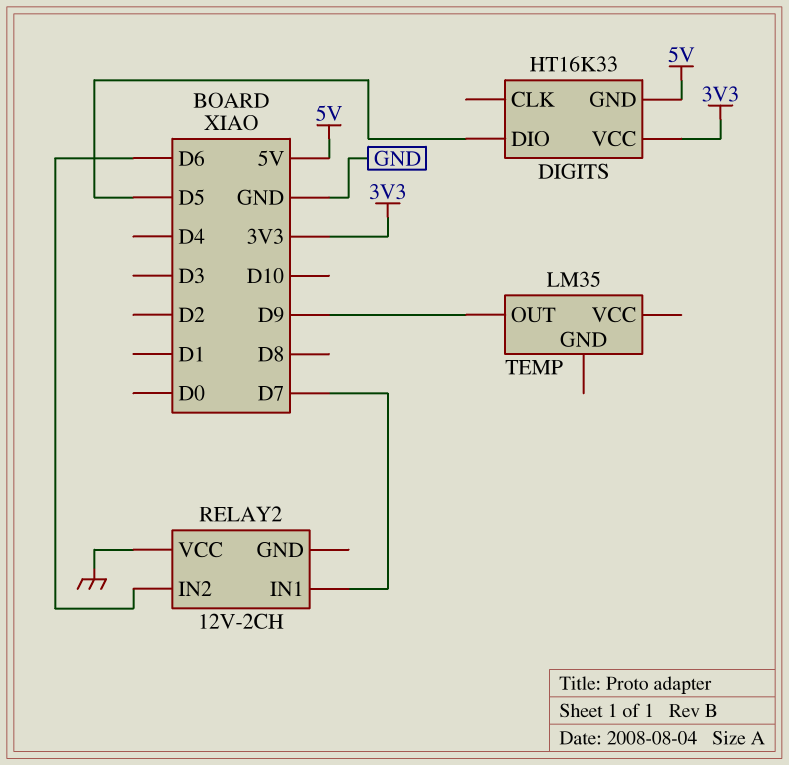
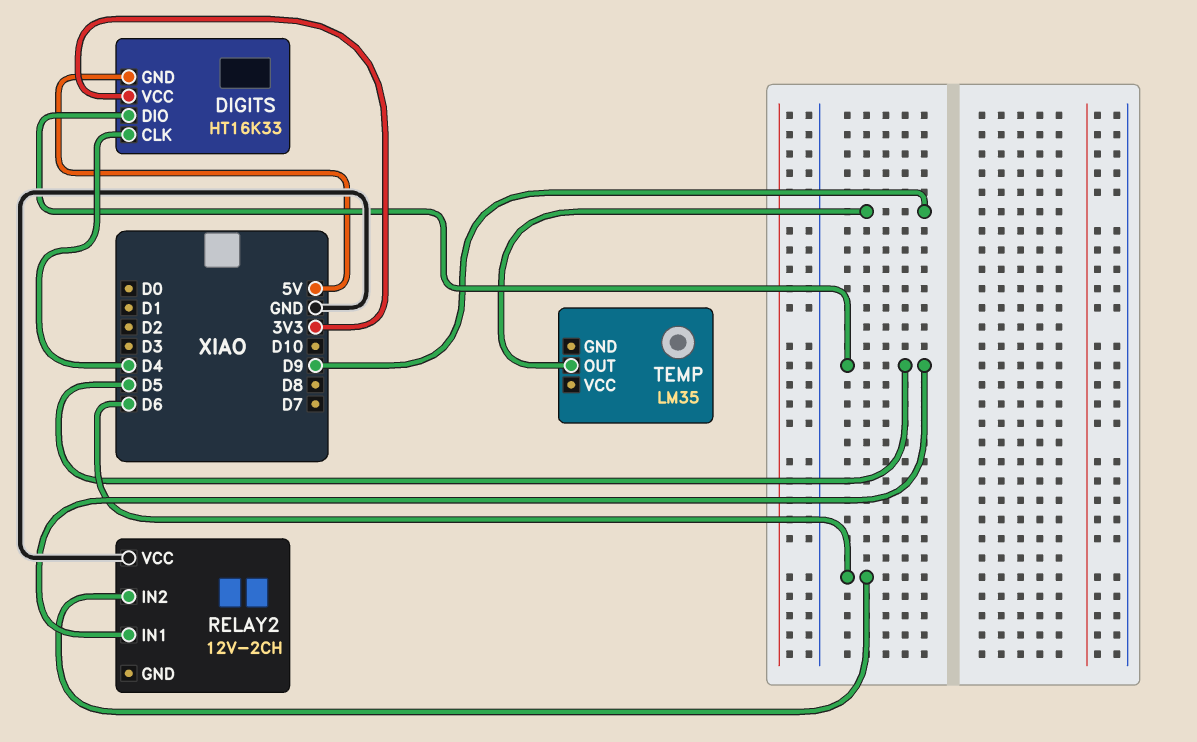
DIGITS pin CLK: none -> D4
RELAY2 pin IN1: D7 -> D5

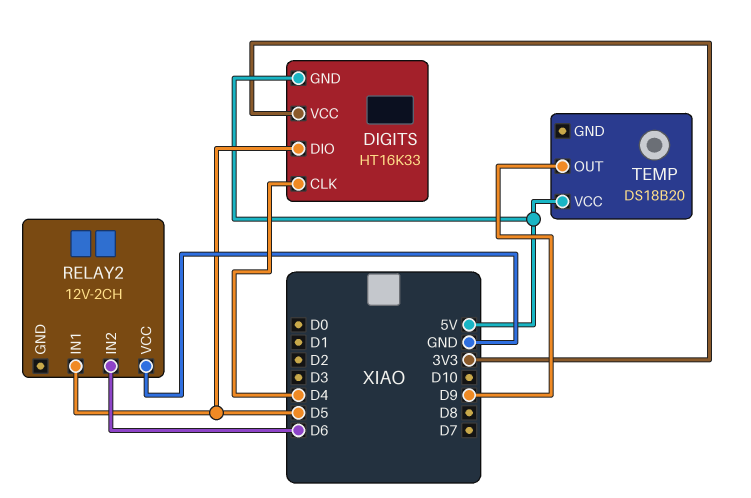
TEMP: LM35 -> DS18B20
TEMP pin VCC: none -> 5V

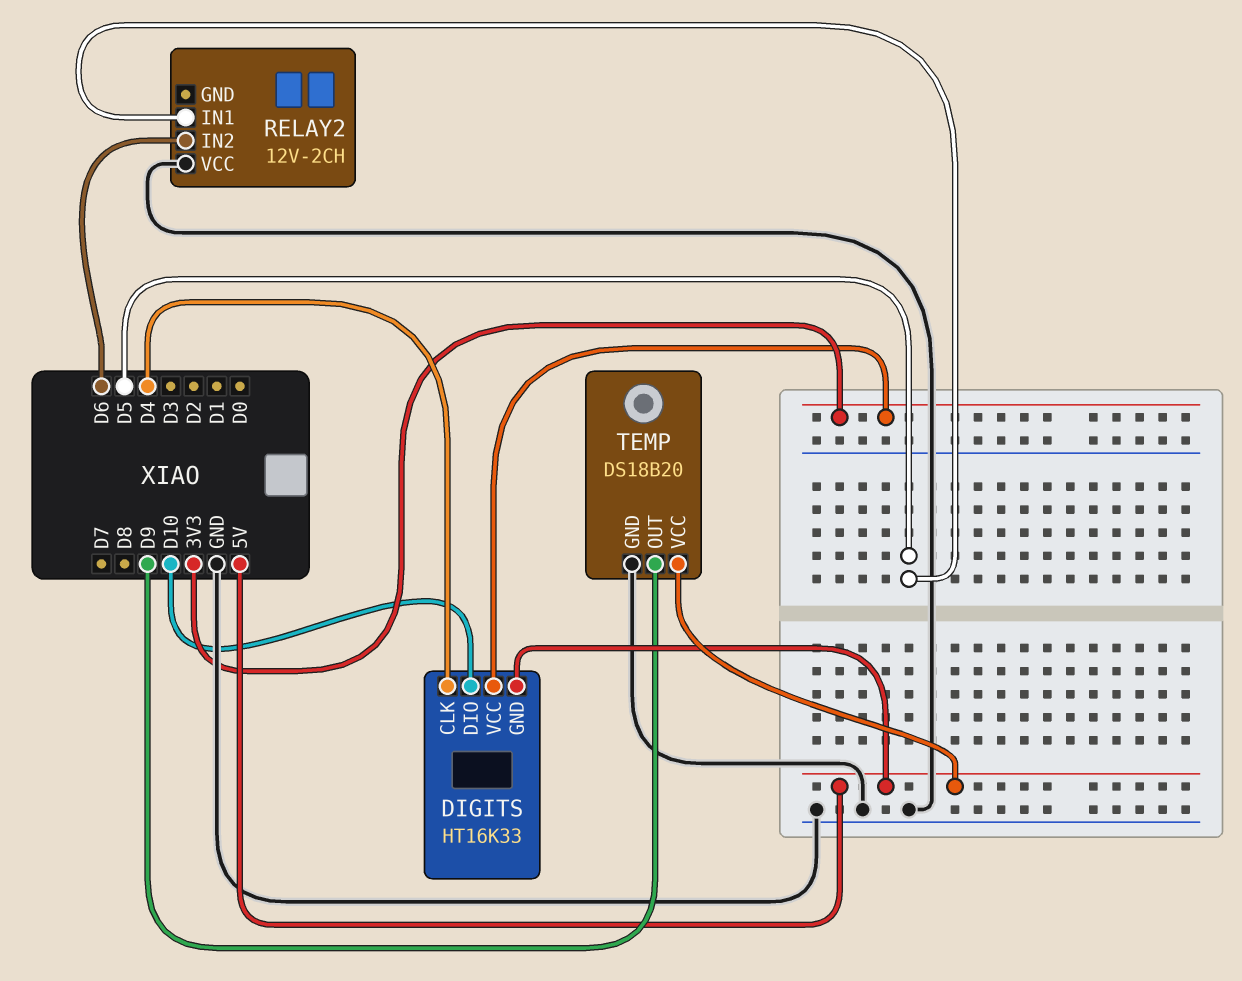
DIGITS pin DIO: D5 -> D10
TEMP pin GND: none -> GND

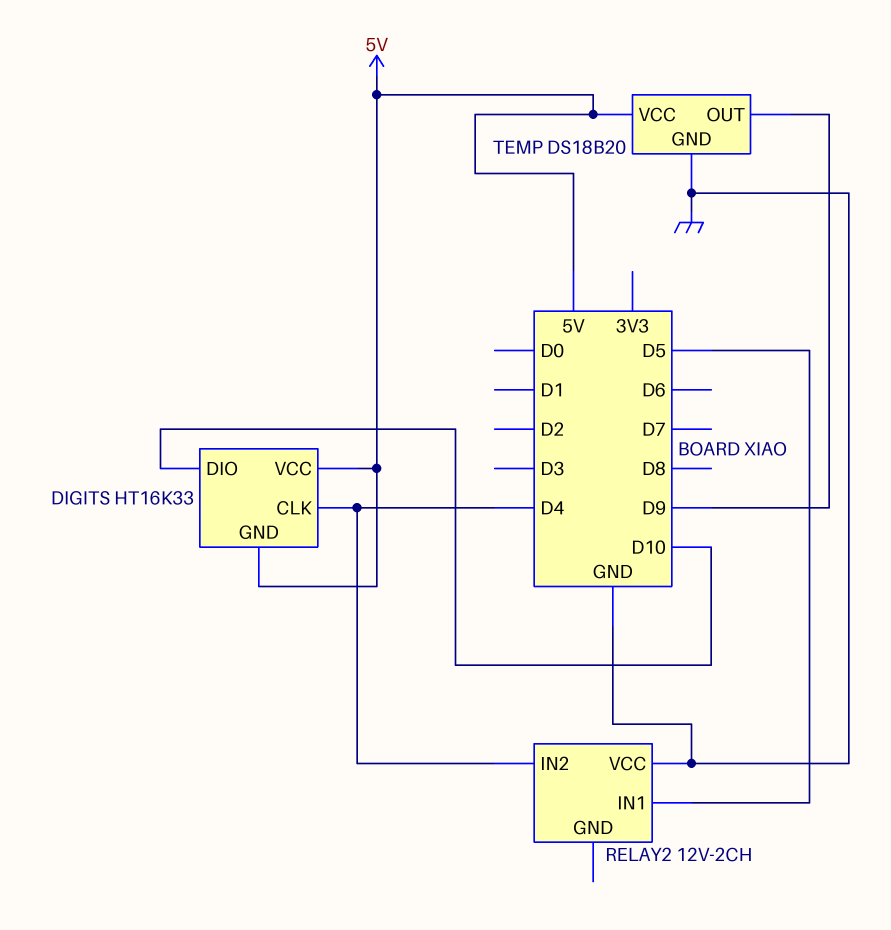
DIGITS pin VCC: 3V3 -> 5V
RELAY2 pin IN2: D6 -> D4

